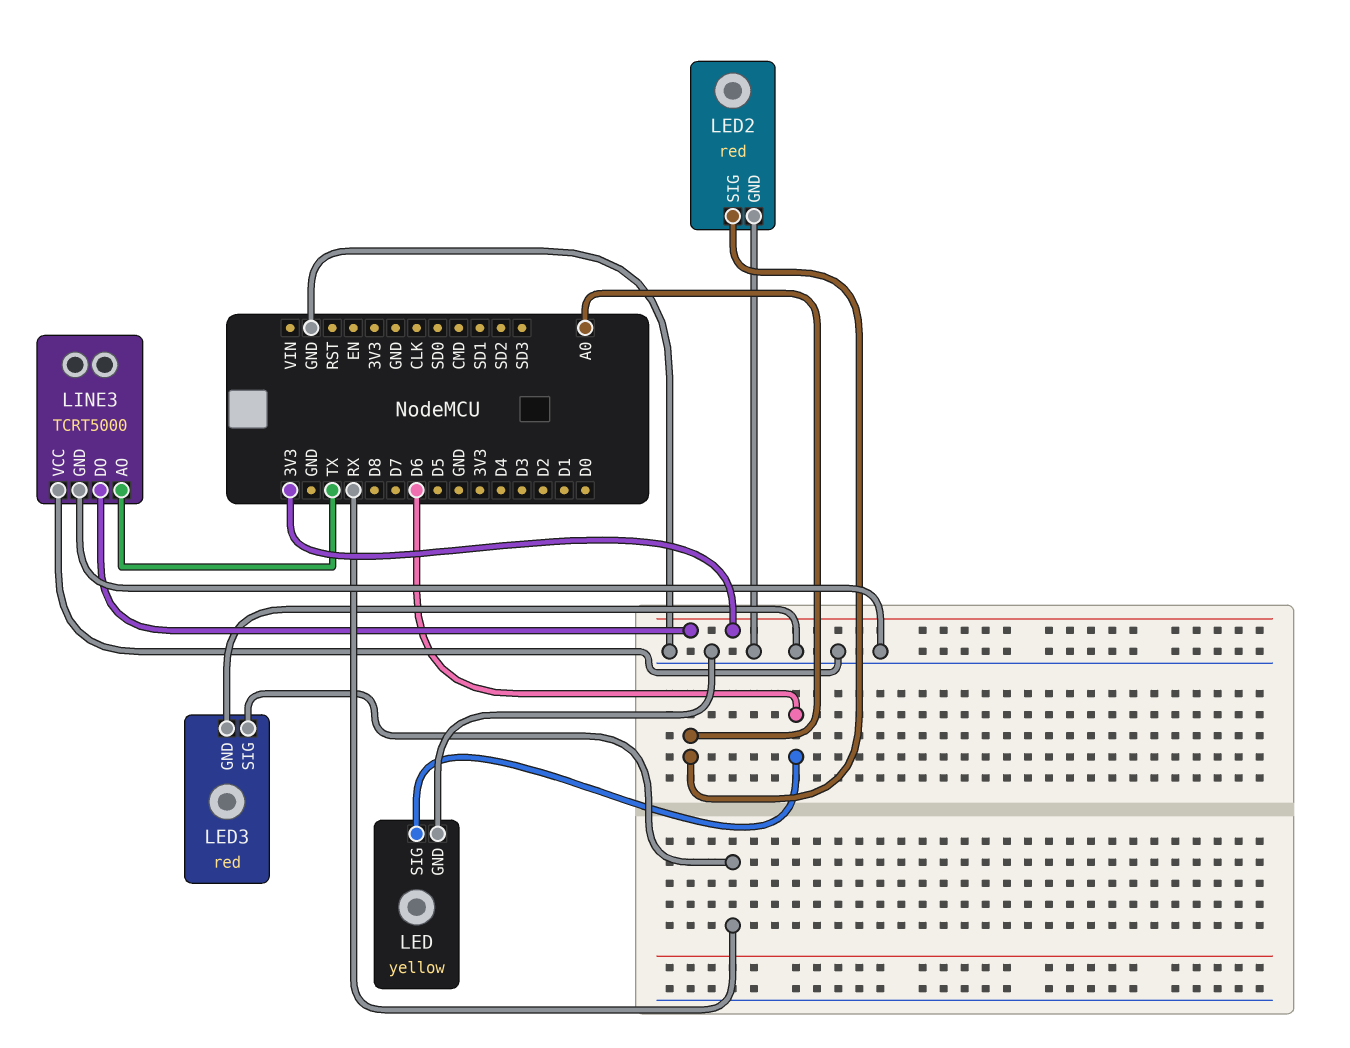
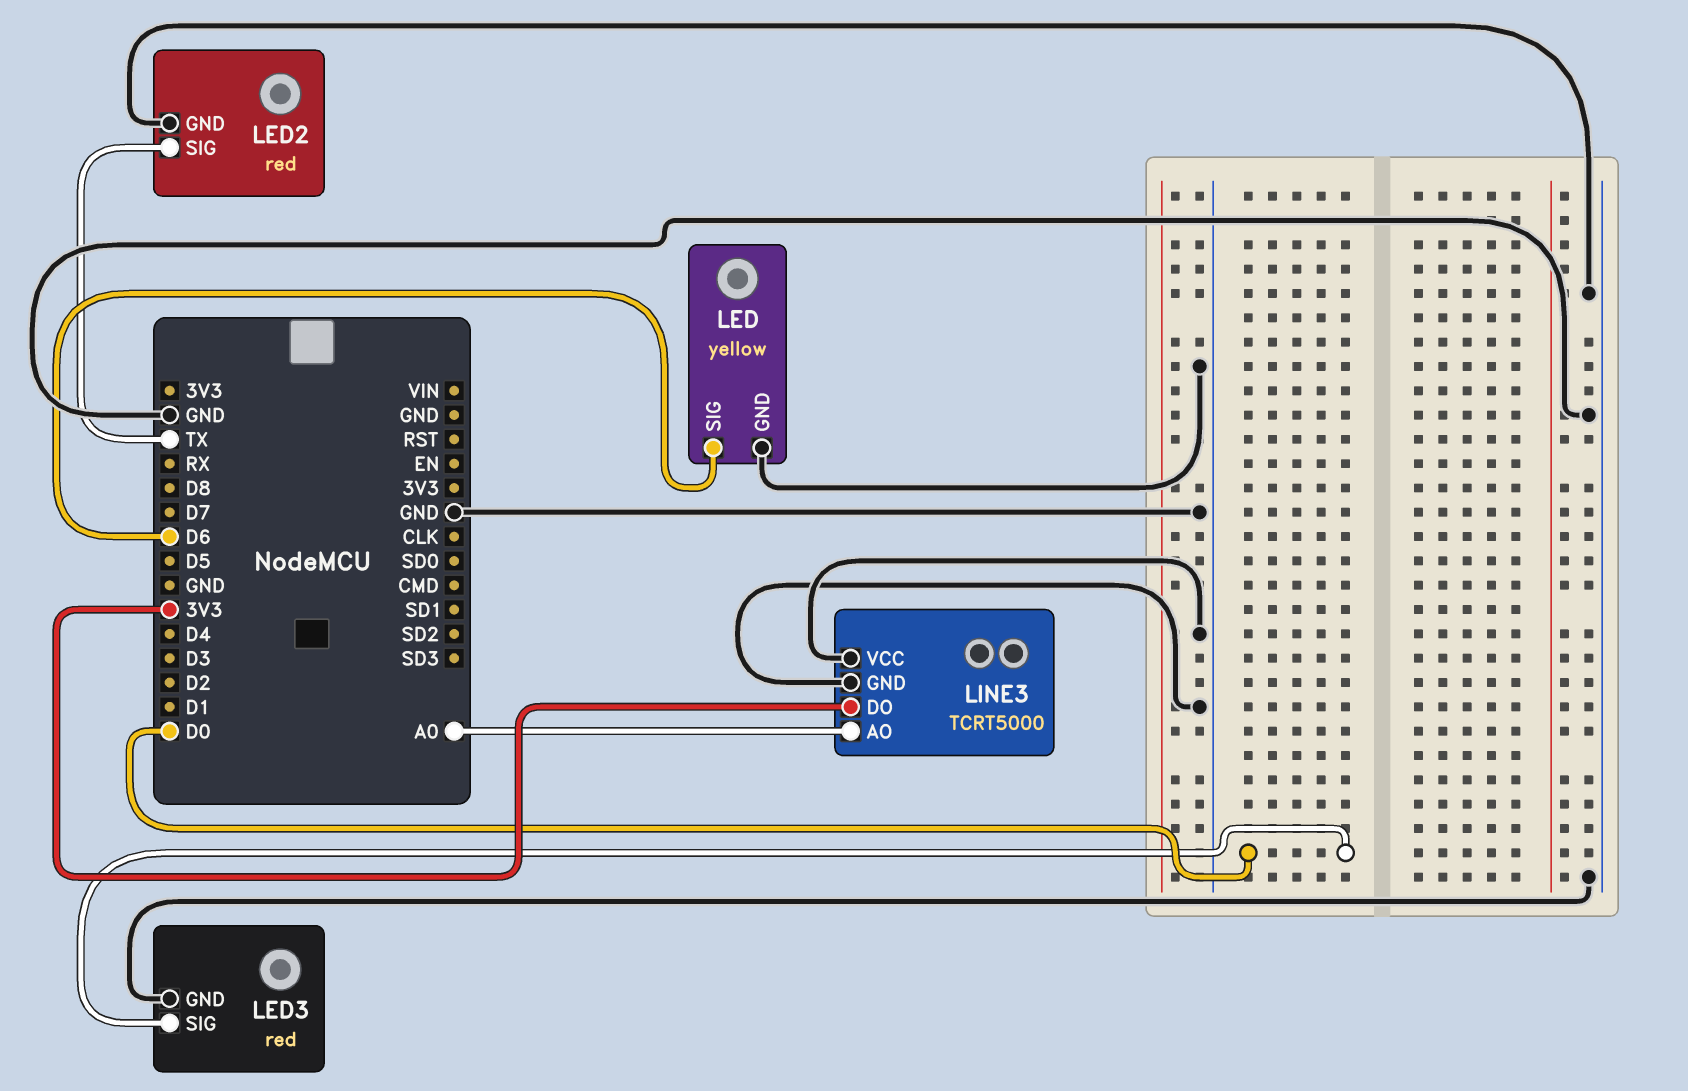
LED2 pin SIG: A0 -> TX
LED3 pin SIG: RX -> D0
LINE3 pin AO: TX -> A0

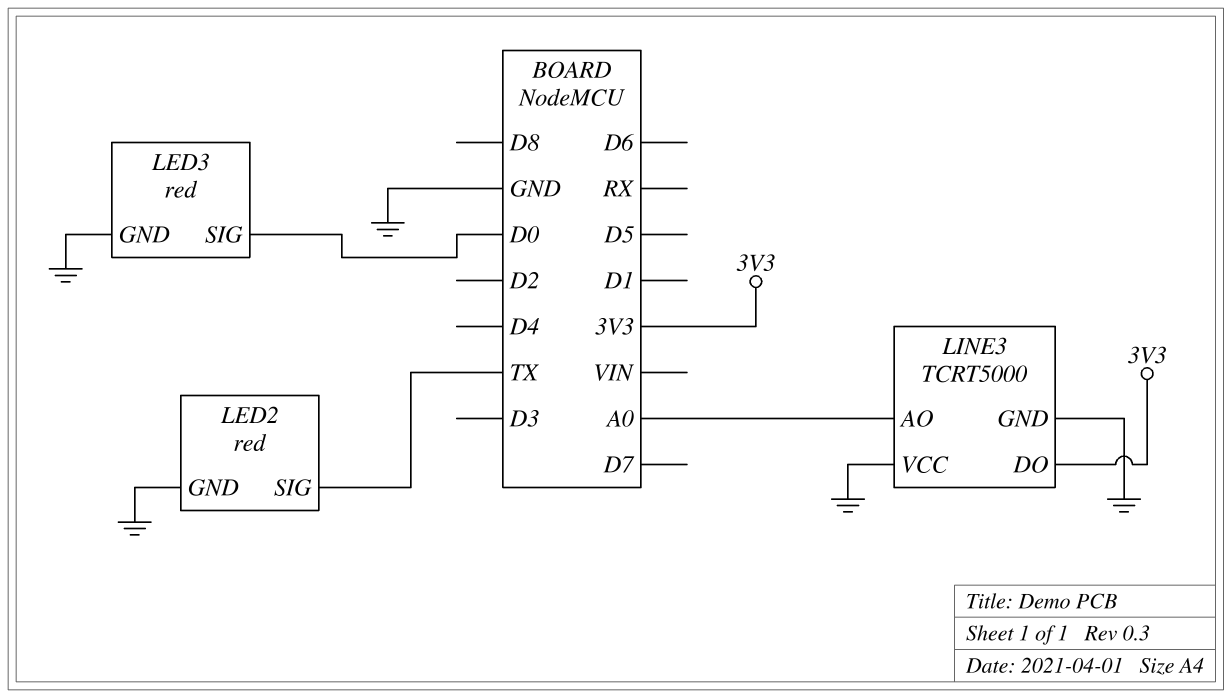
LED: yellow -> none
LED pin GND: GND -> none
LED pin SIG: D6 -> none

